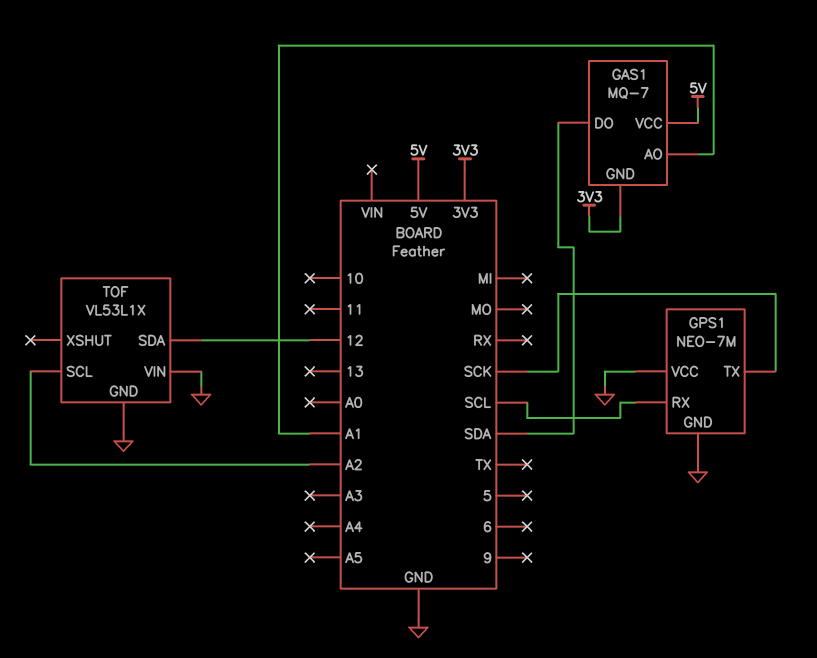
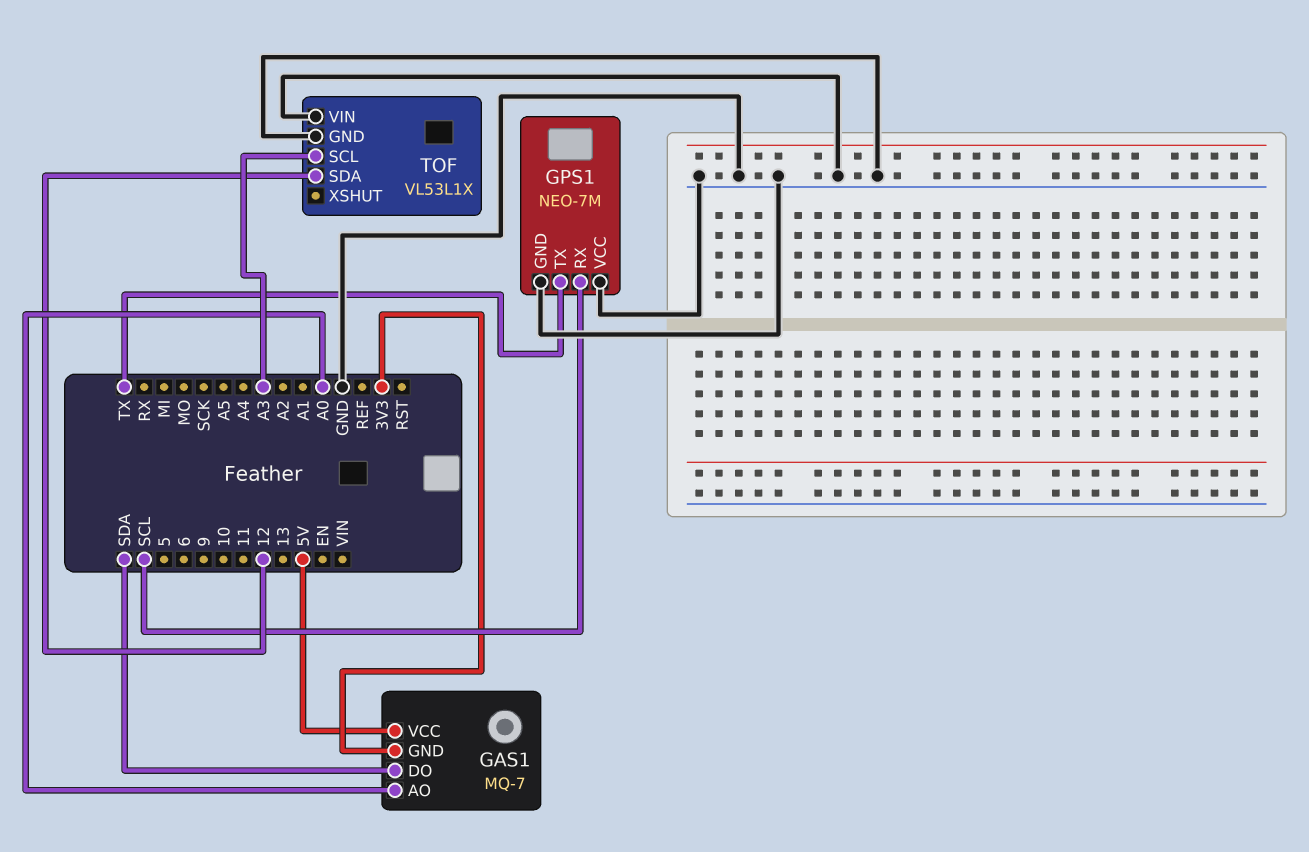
GAS1 pin AO: A1 -> A0
GPS1 pin TX: SCK -> TX
TOF pin SCL: A2 -> A3

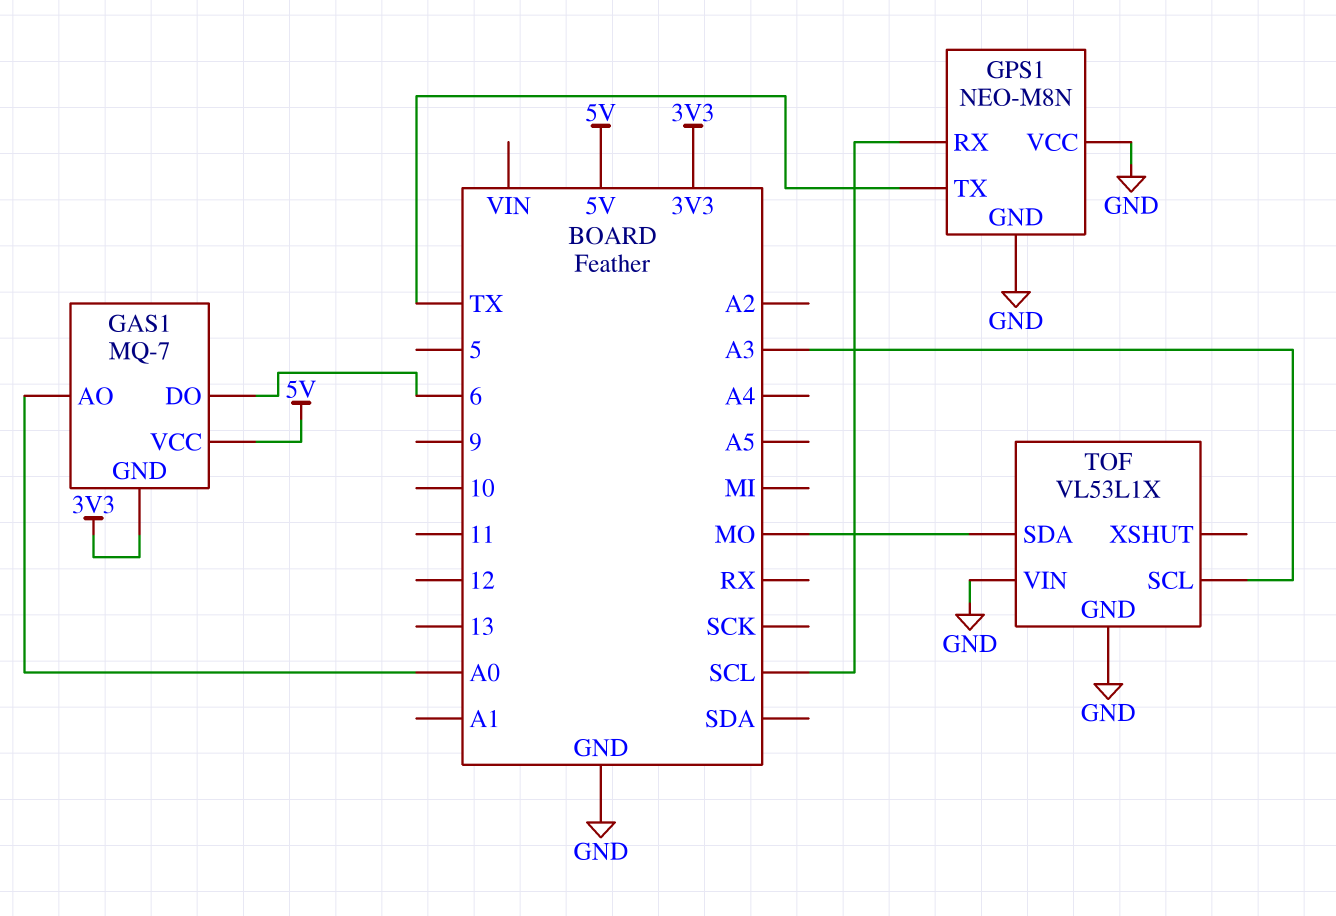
GAS1 pin DO: SDA -> 6
GPS1: NEO-7M -> NEO-M8N
TOF pin SDA: 12 -> MO

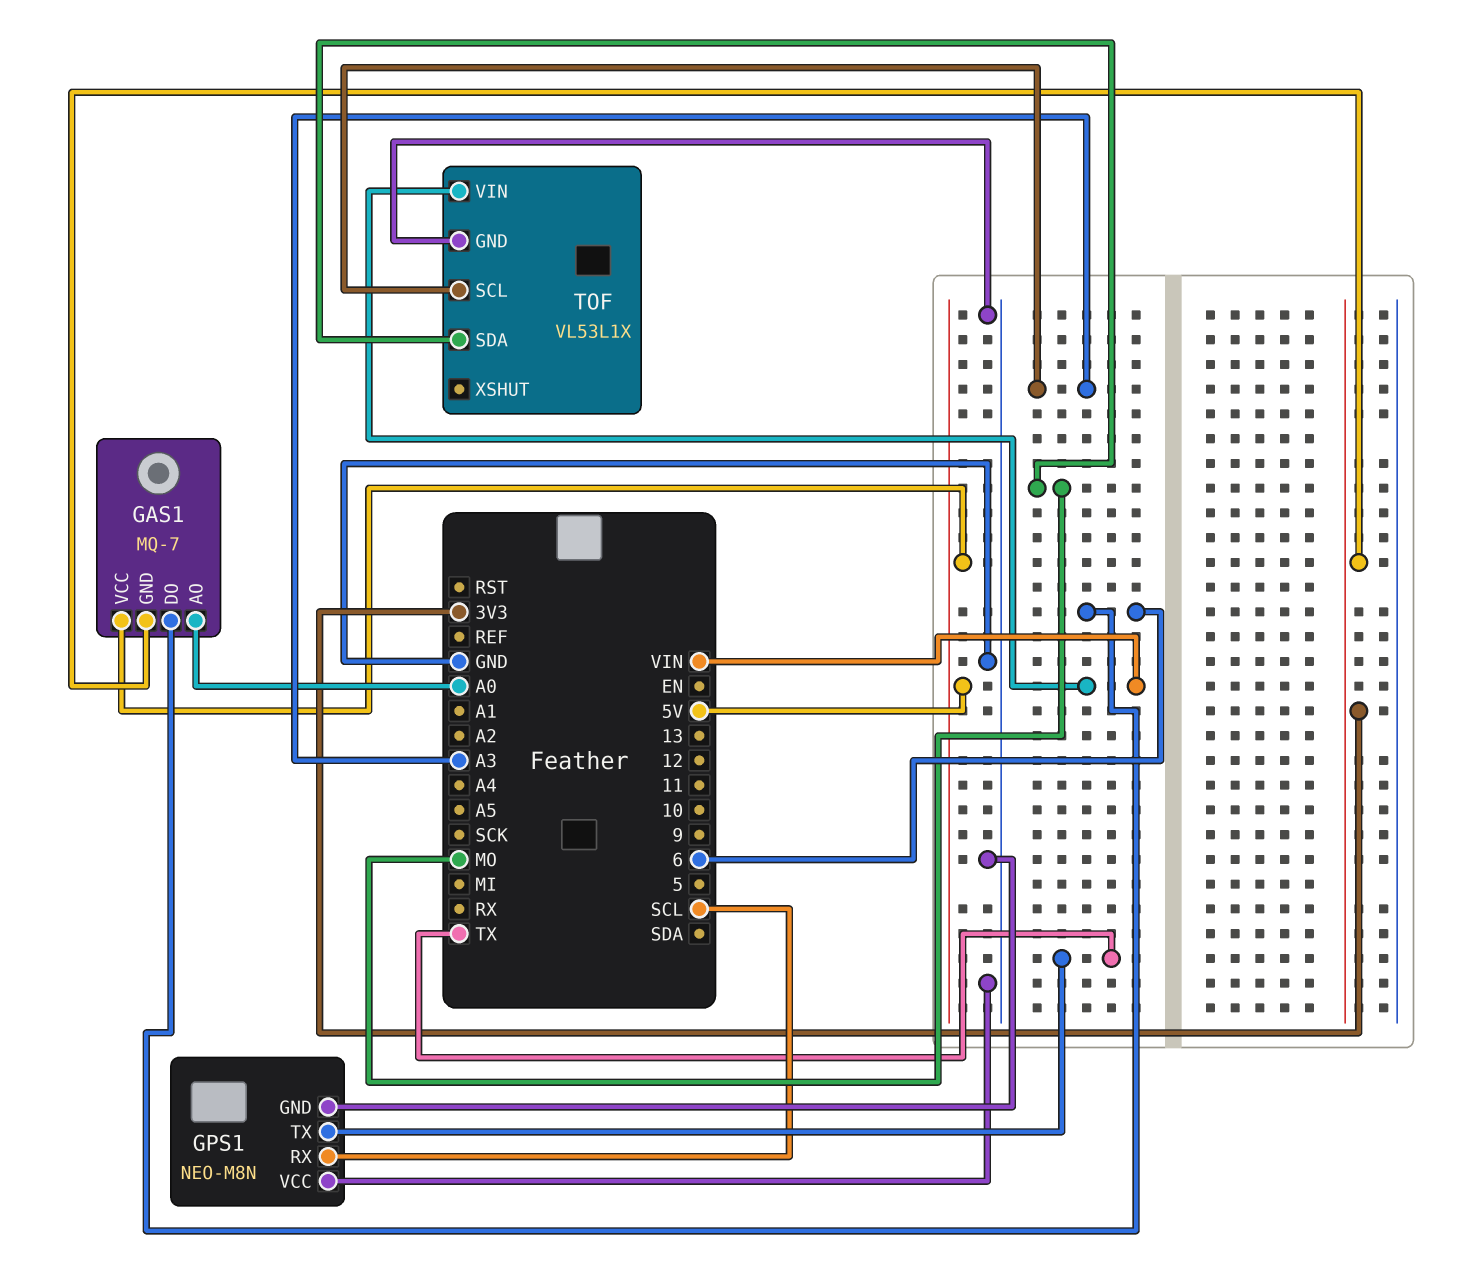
TOF pin VIN: GND -> VIN

